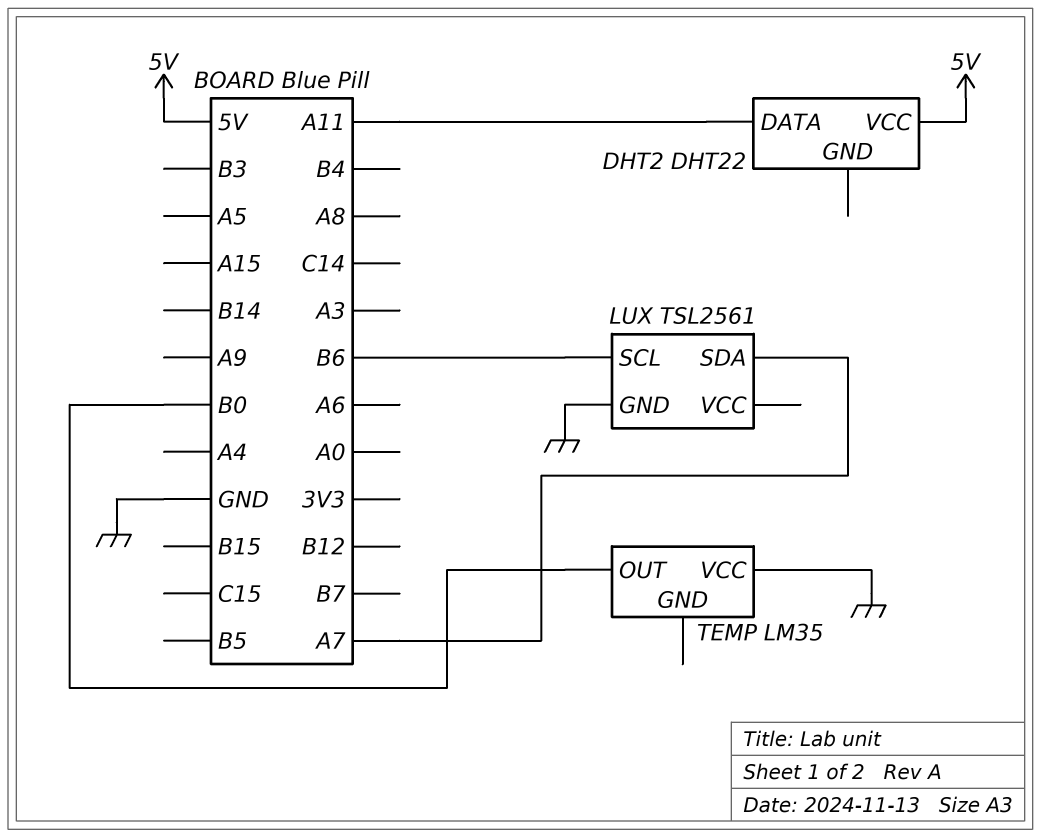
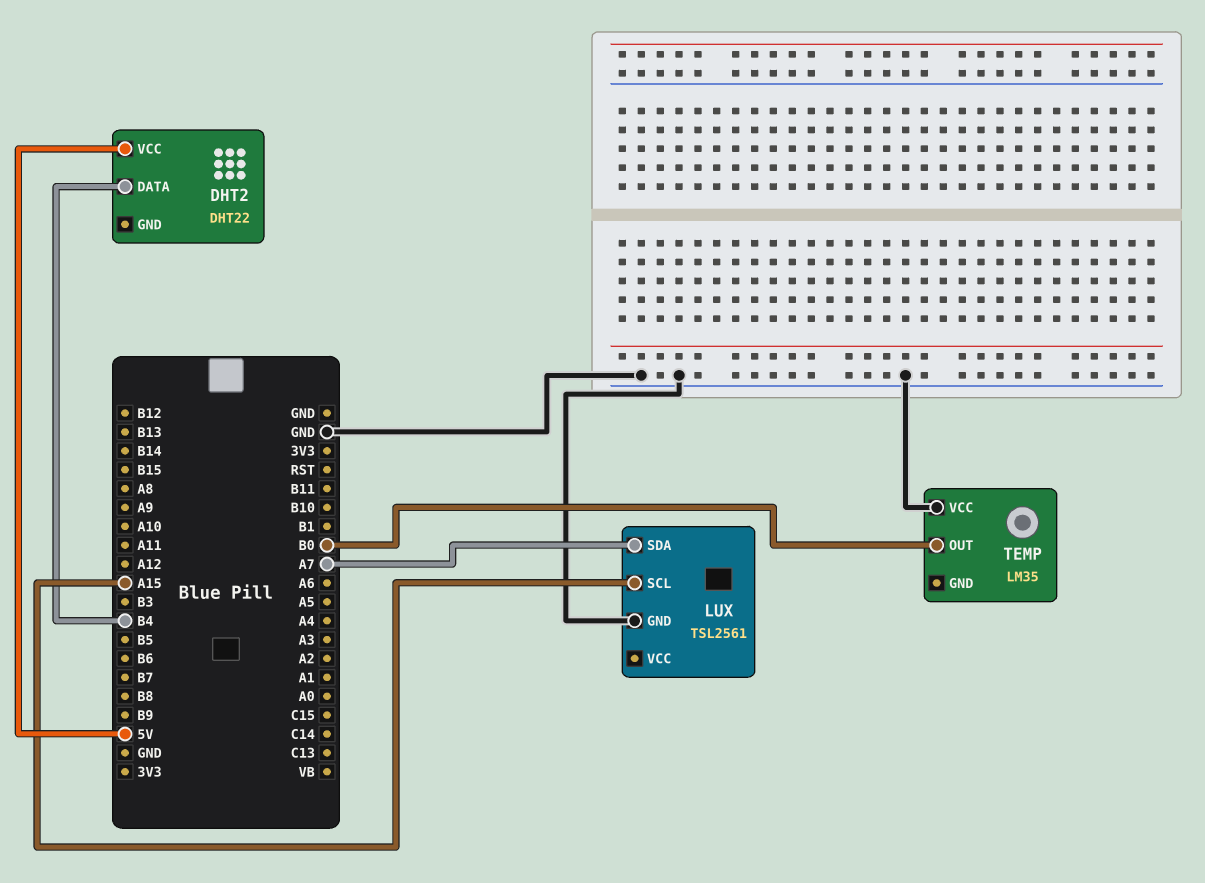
DHT2 pin DATA: A11 -> B4
LUX pin SCL: B6 -> A15

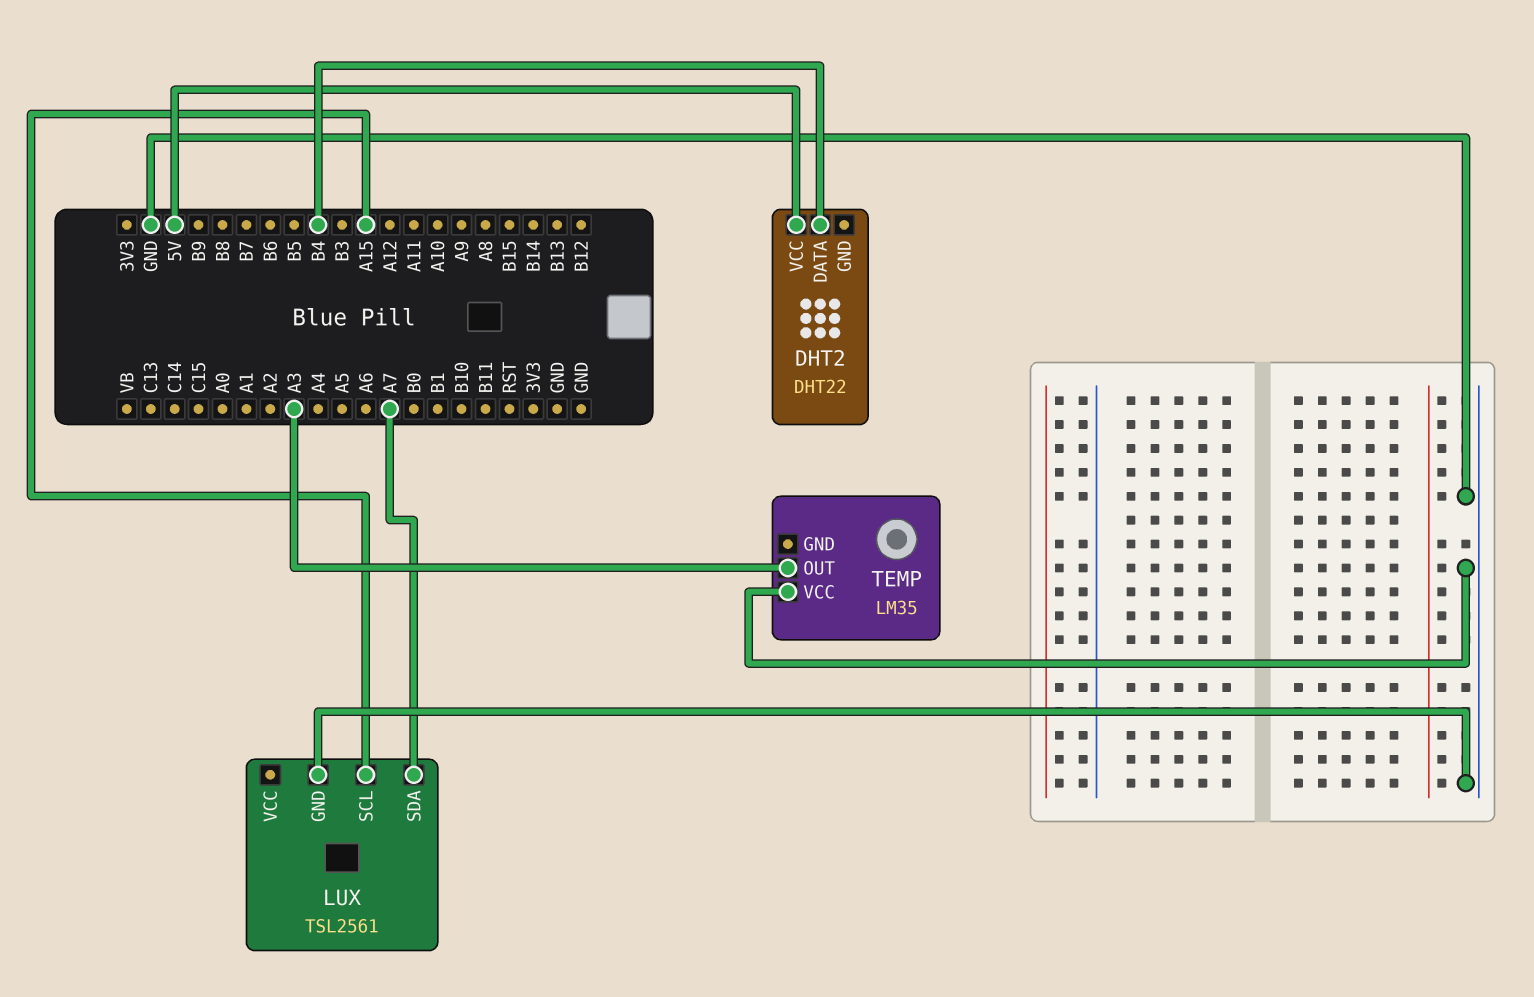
TEMP pin OUT: B0 -> A3

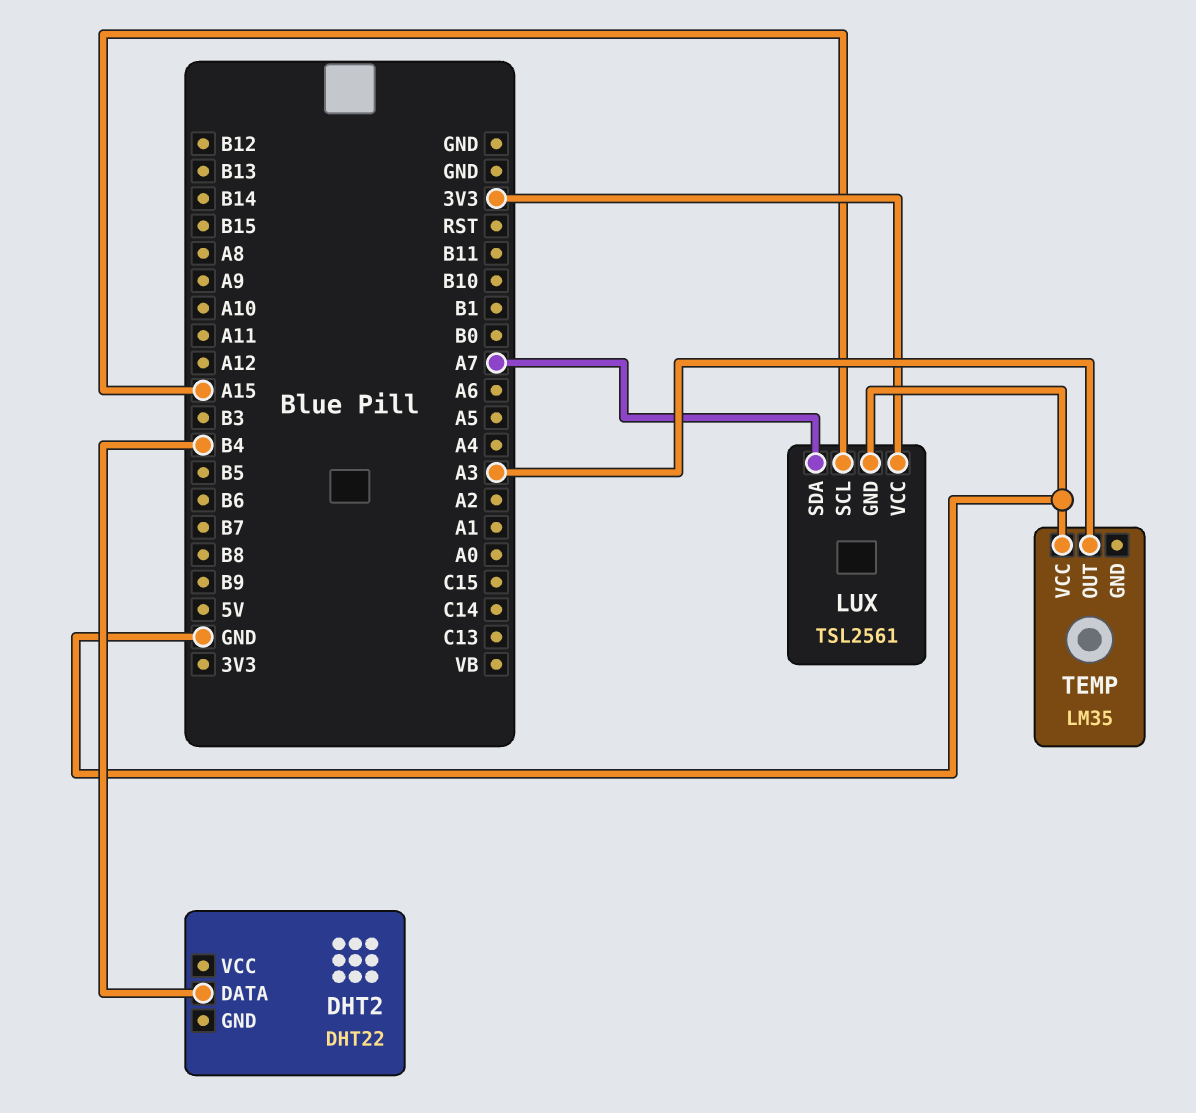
DHT2 pin VCC: 5V -> none
LUX pin VCC: none -> 3V3

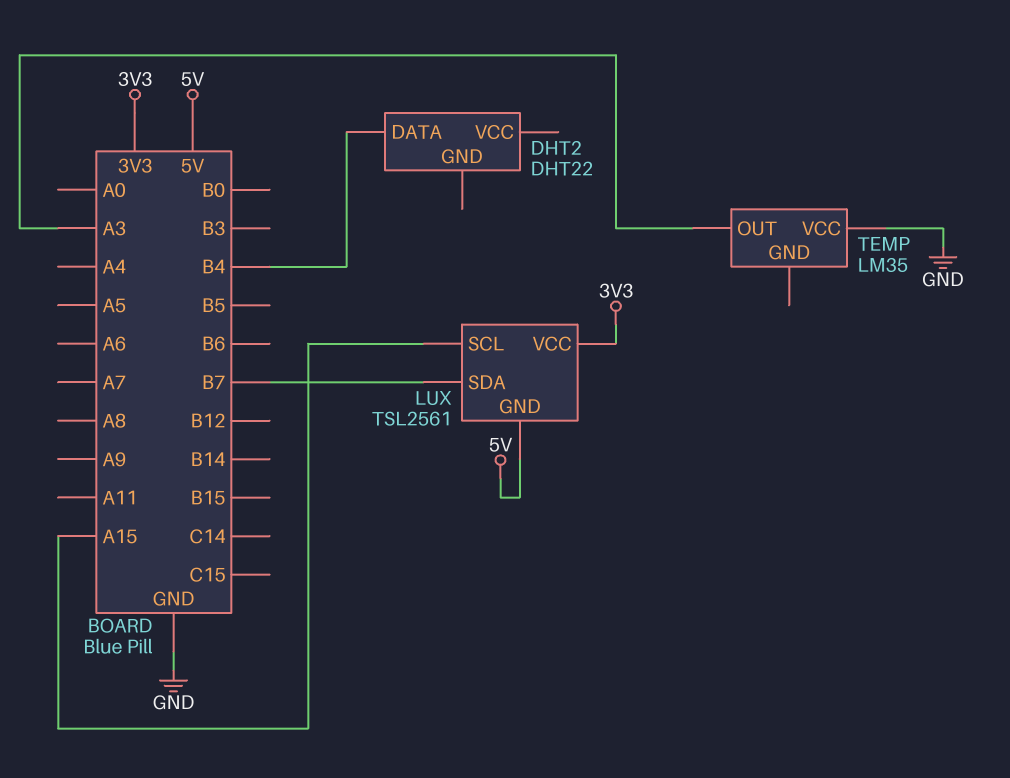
LUX pin GND: GND -> 5V
LUX pin SDA: A7 -> B7

